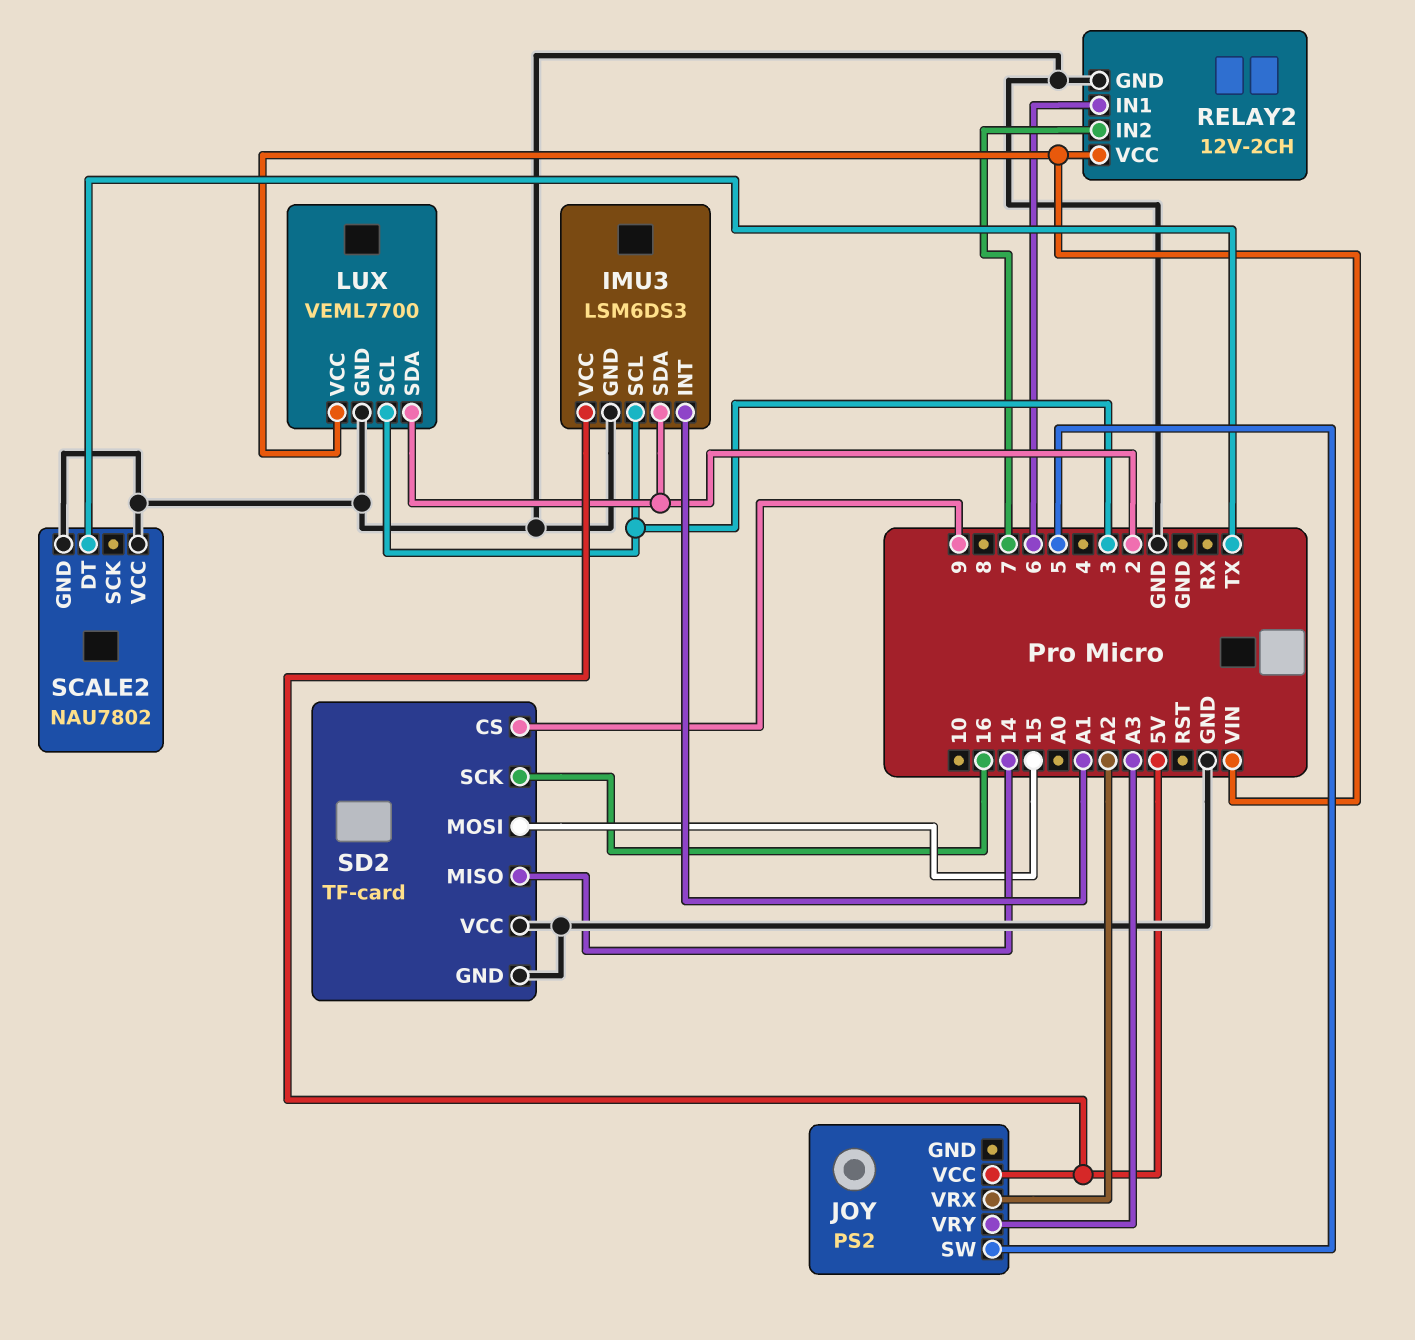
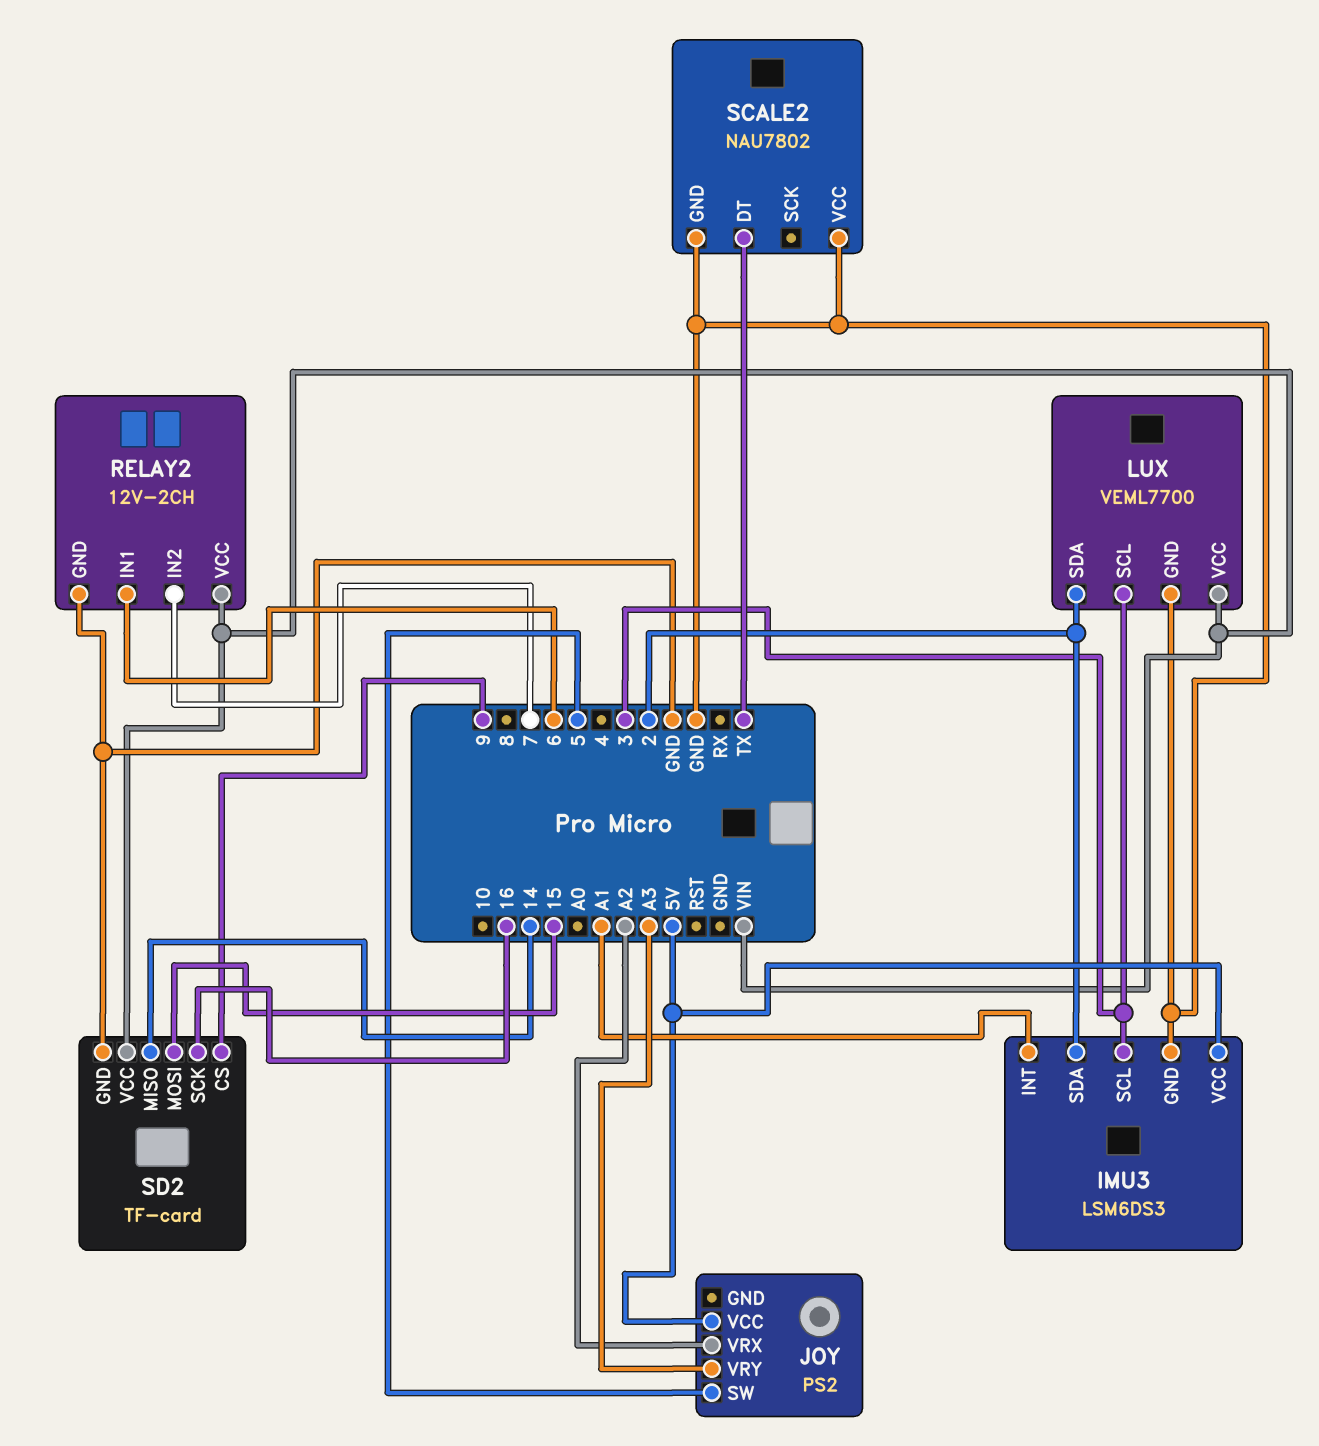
SD2 pin VCC: GND -> VIN

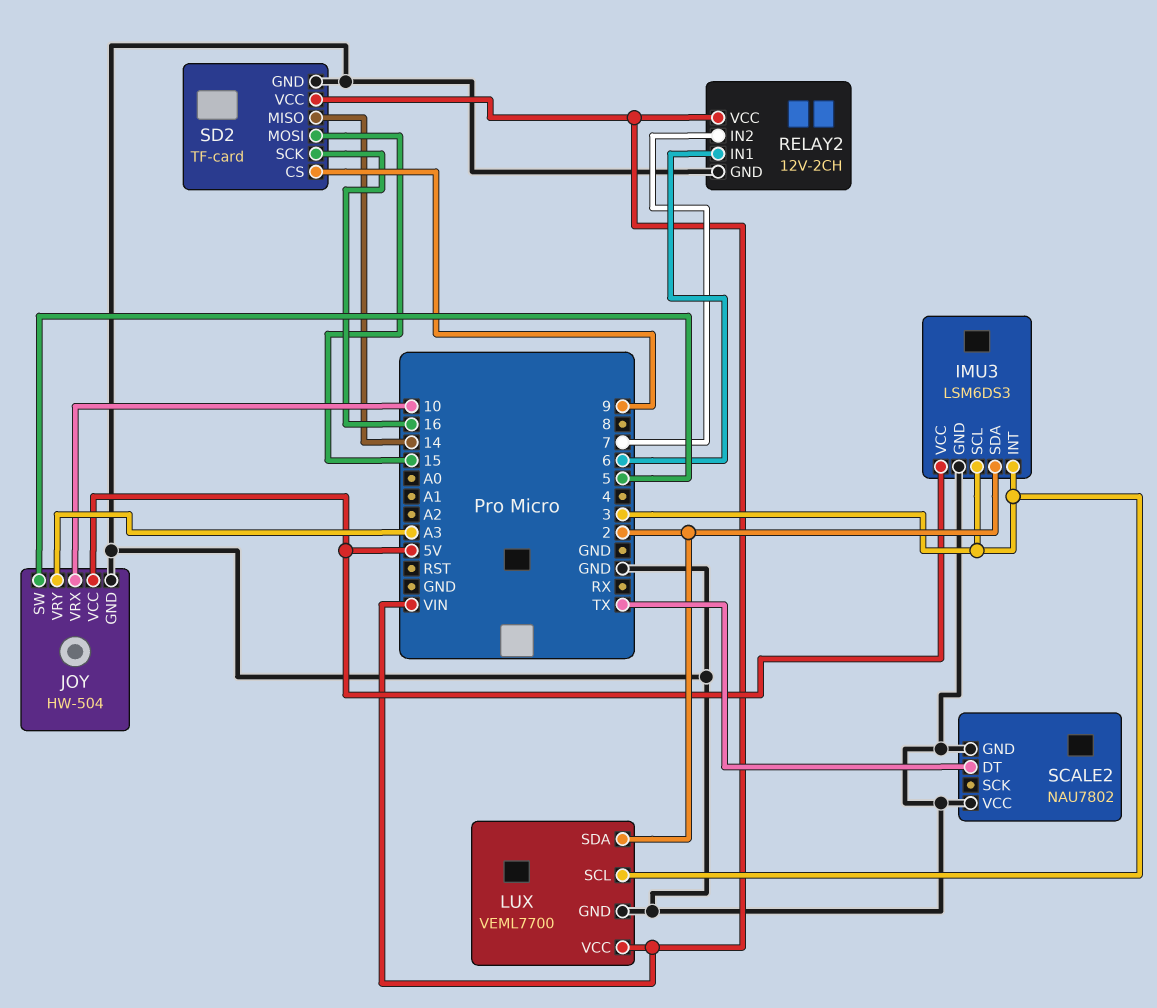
IMU3 pin INT: A1 -> 3
JOY: PS2 -> HW-504
JOY pin GND: none -> GND
JOY pin VRX: A2 -> 10

